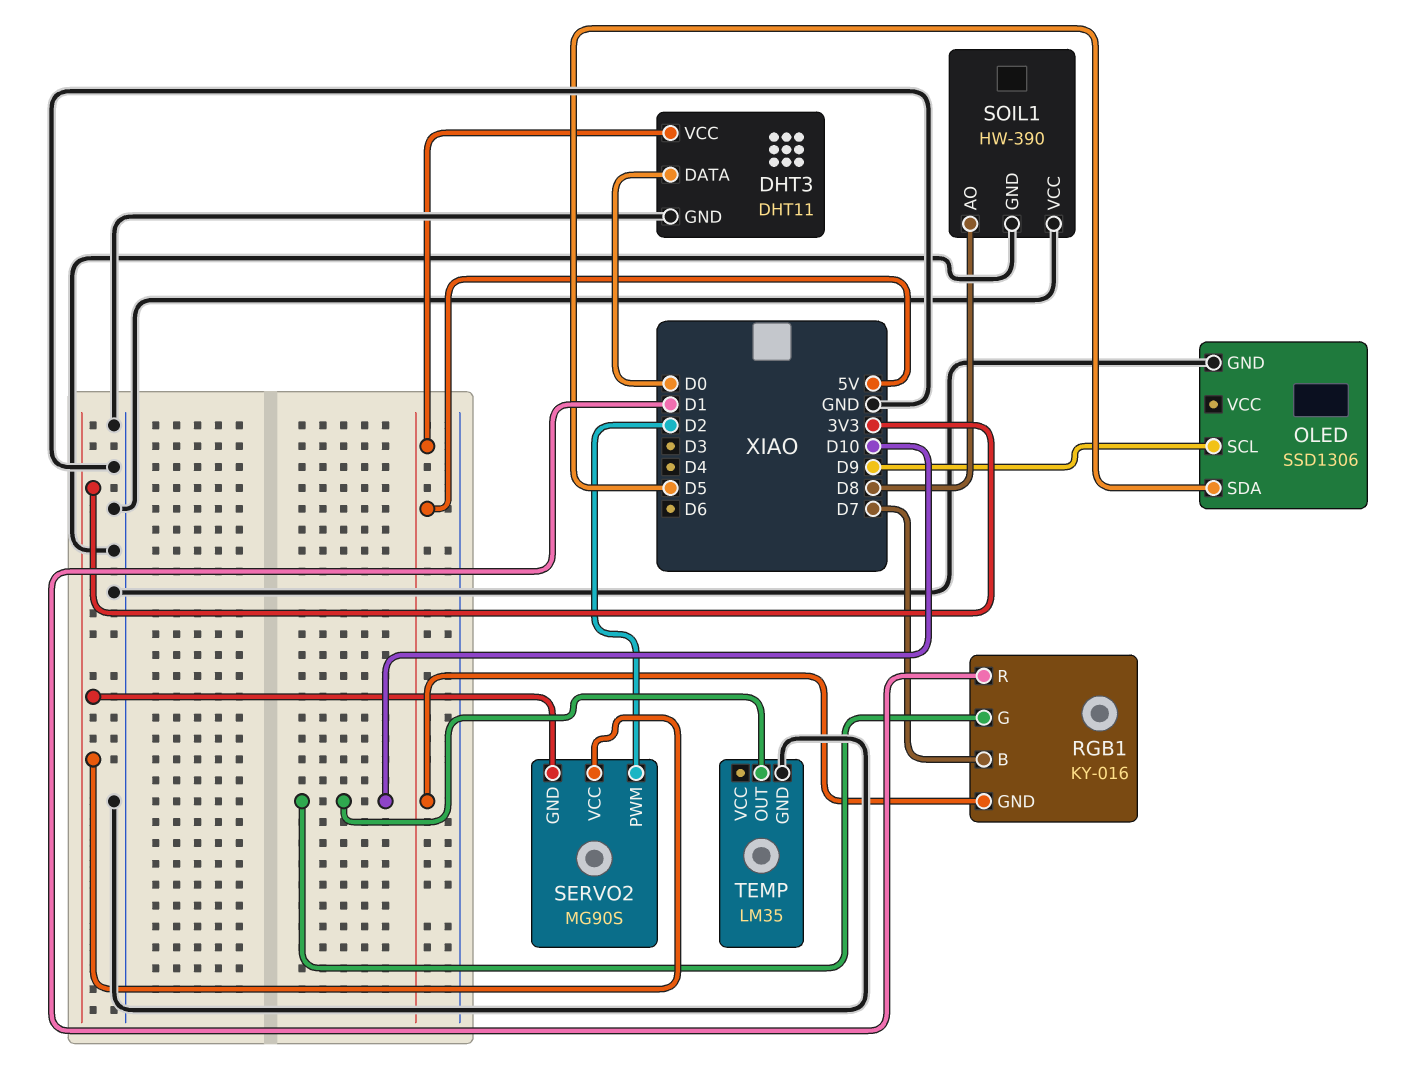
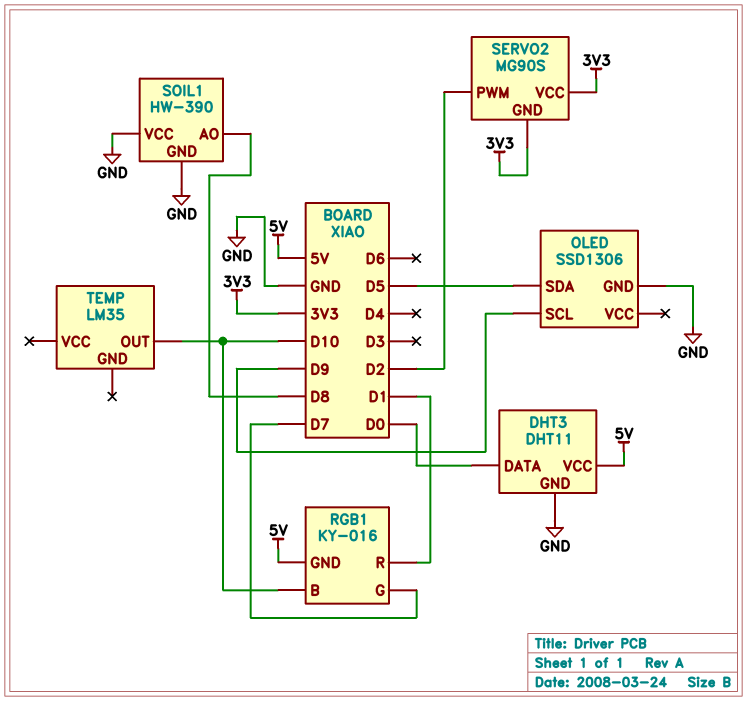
RGB1 pin B: D7 -> D10
RGB1 pin G: D10 -> D7
TEMP pin GND: GND -> none

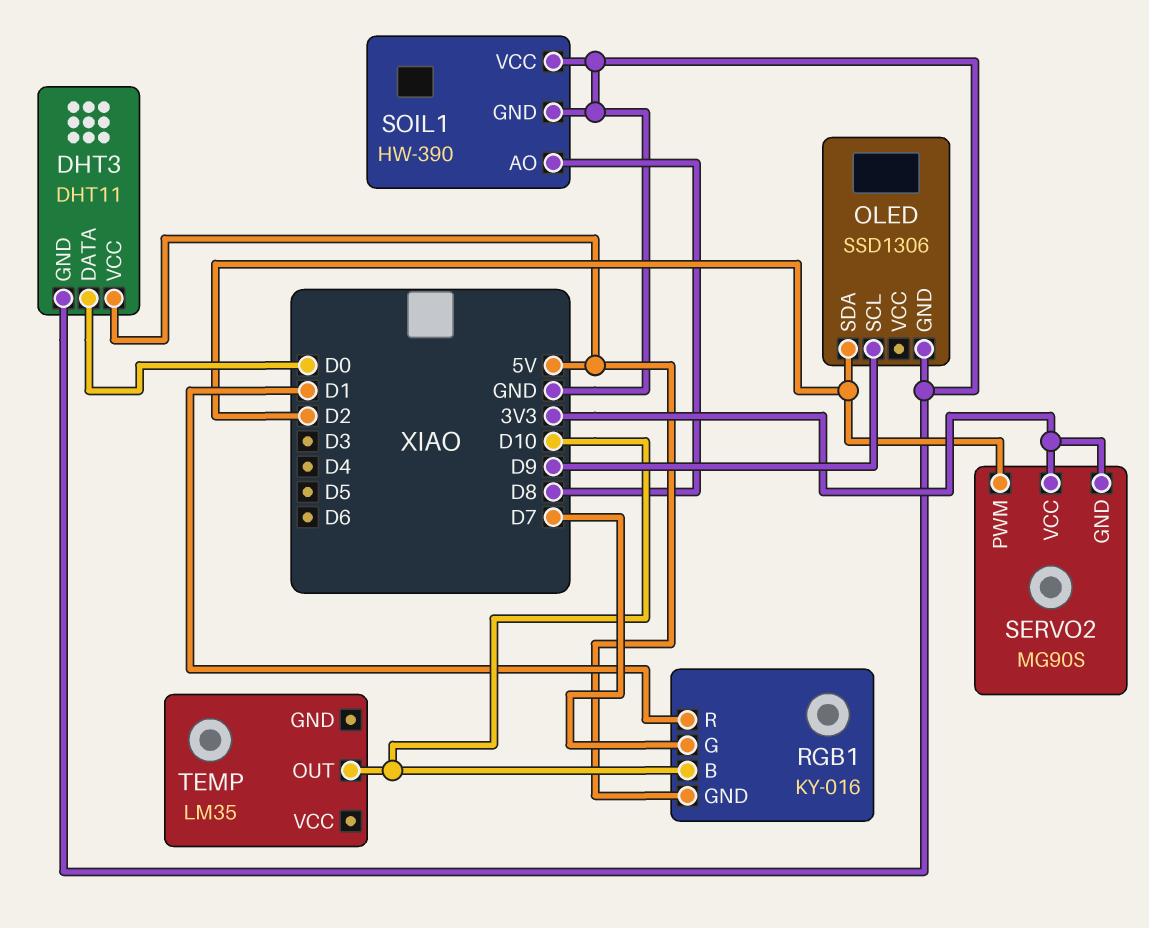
OLED pin SDA: D5 -> D2

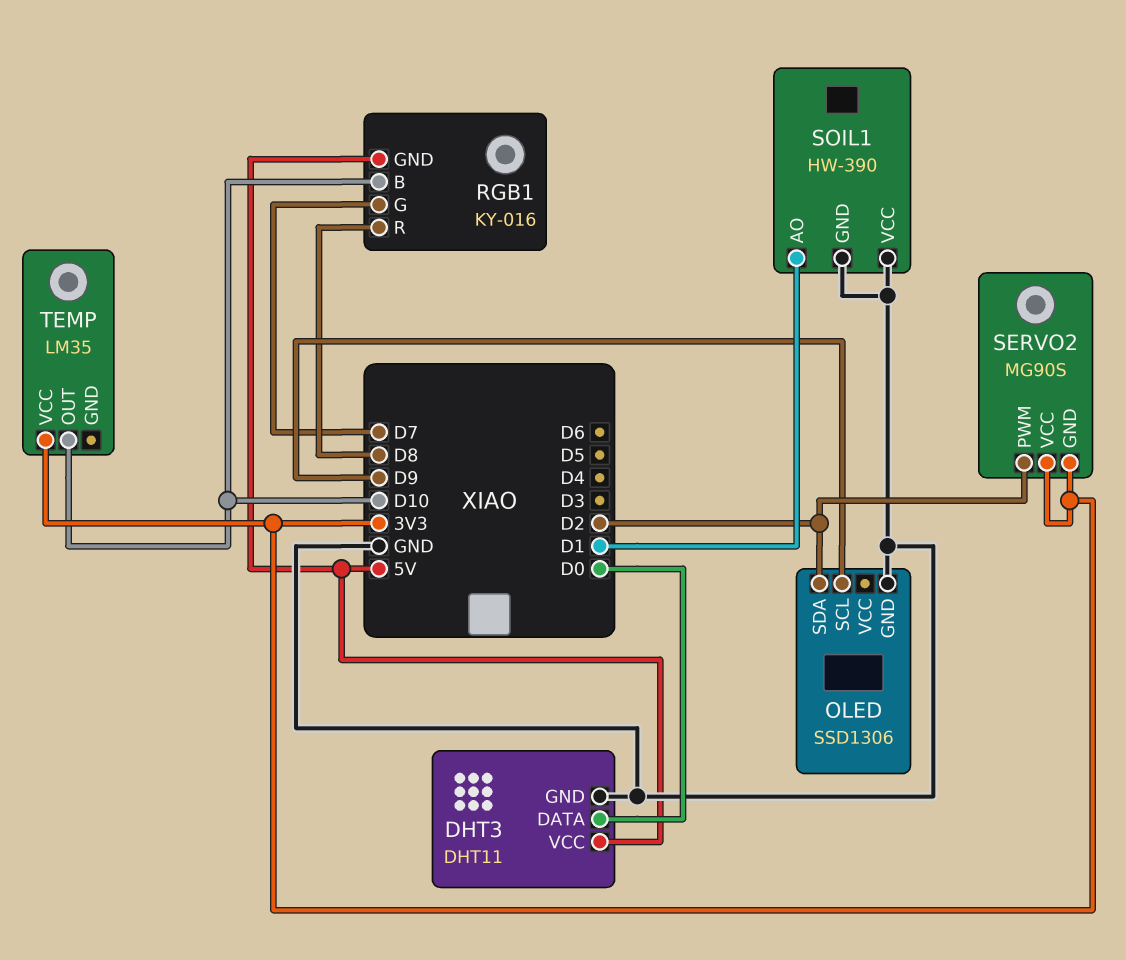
RGB1 pin R: D1 -> D8
SOIL1 pin AO: D8 -> D1
TEMP pin VCC: none -> 3V3

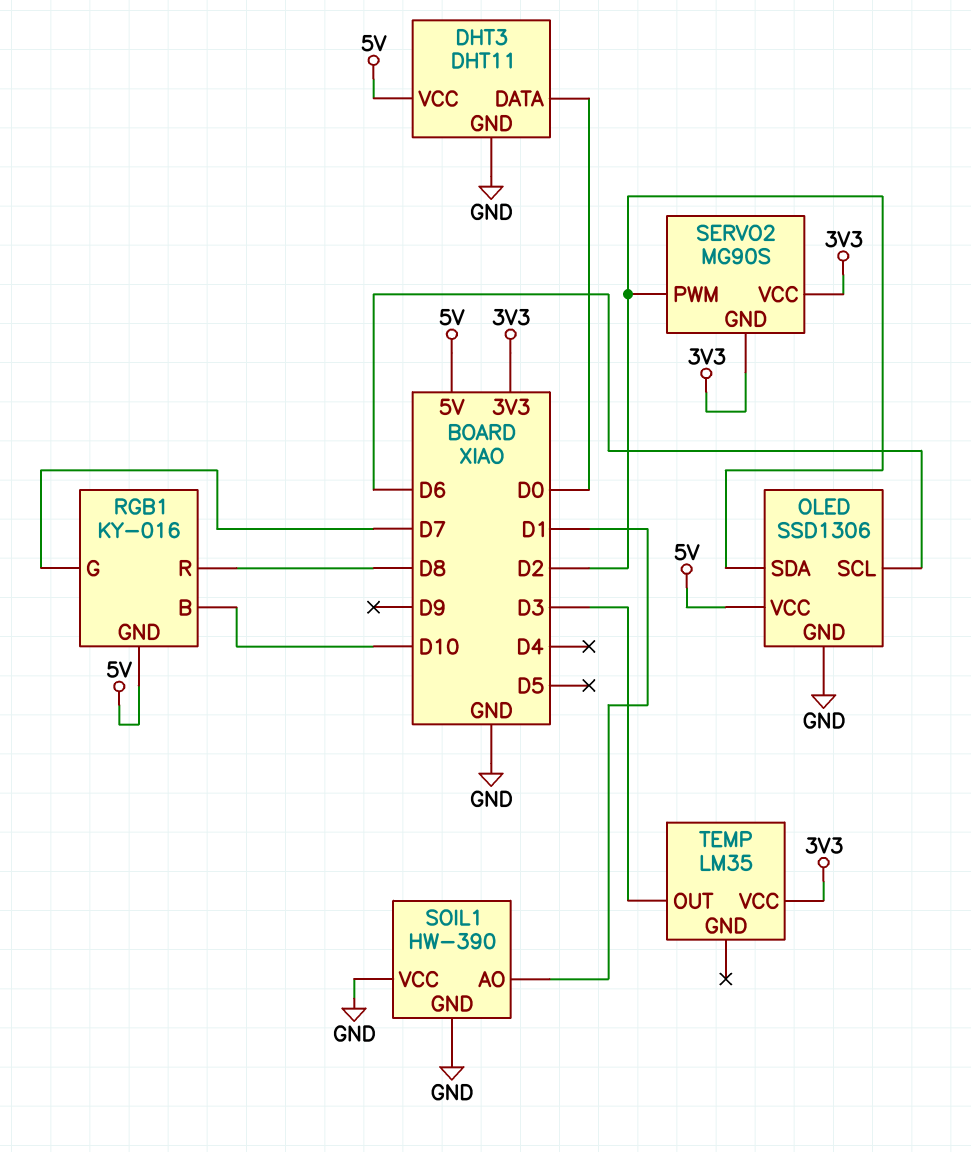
OLED pin SCL: D9 -> D6
OLED pin VCC: none -> 5V
TEMP pin OUT: D10 -> D3

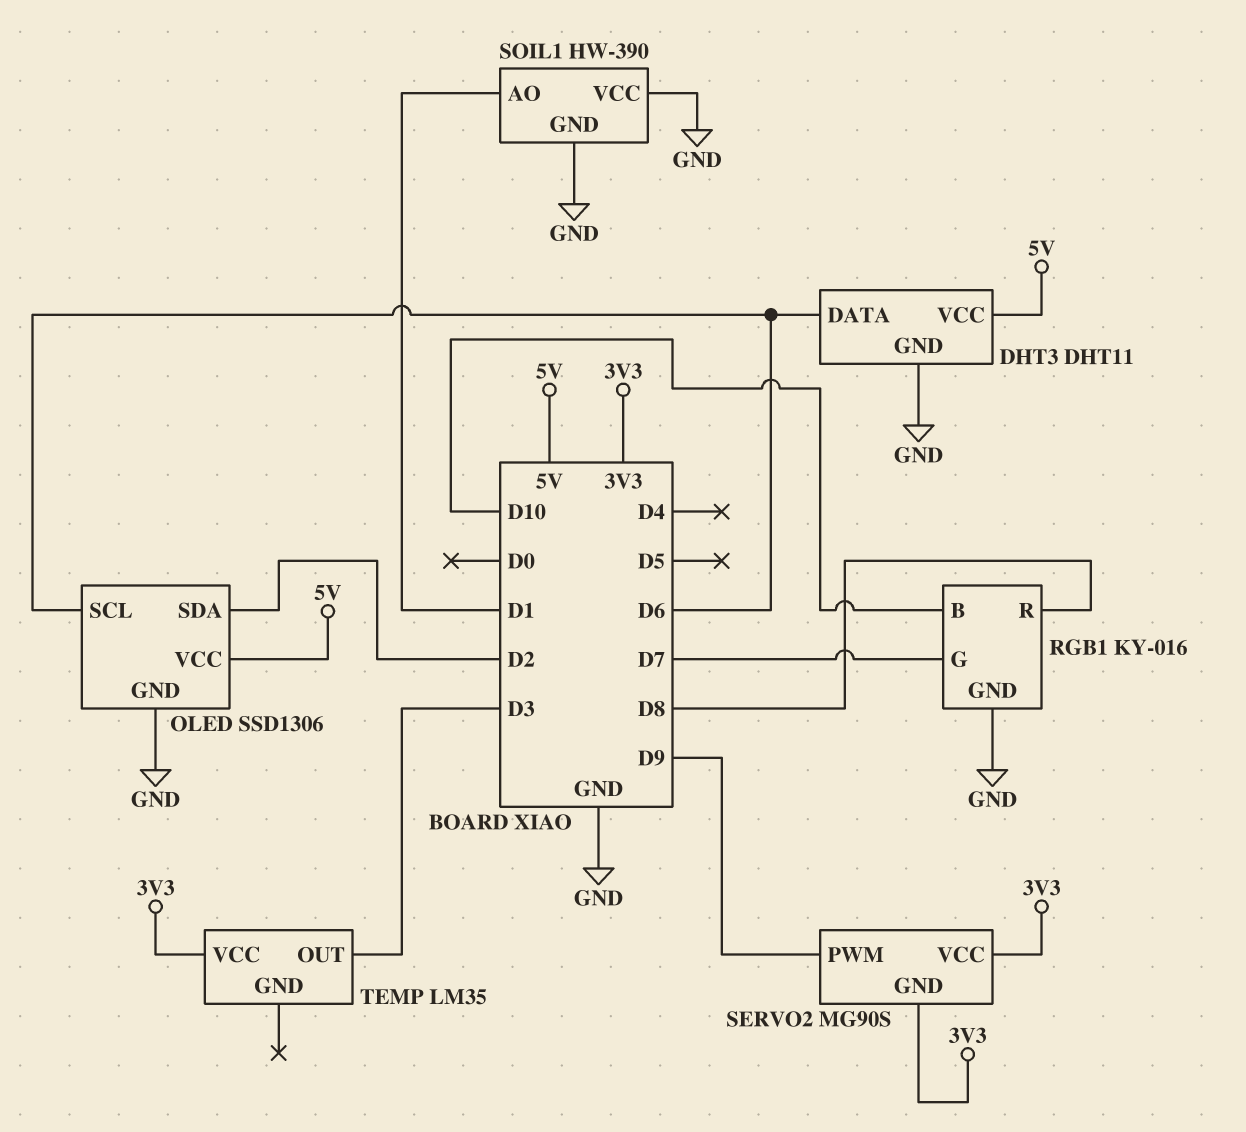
DHT3 pin DATA: D0 -> D6
RGB1 pin GND: 5V -> GND
SERVO2 pin PWM: D2 -> D9

